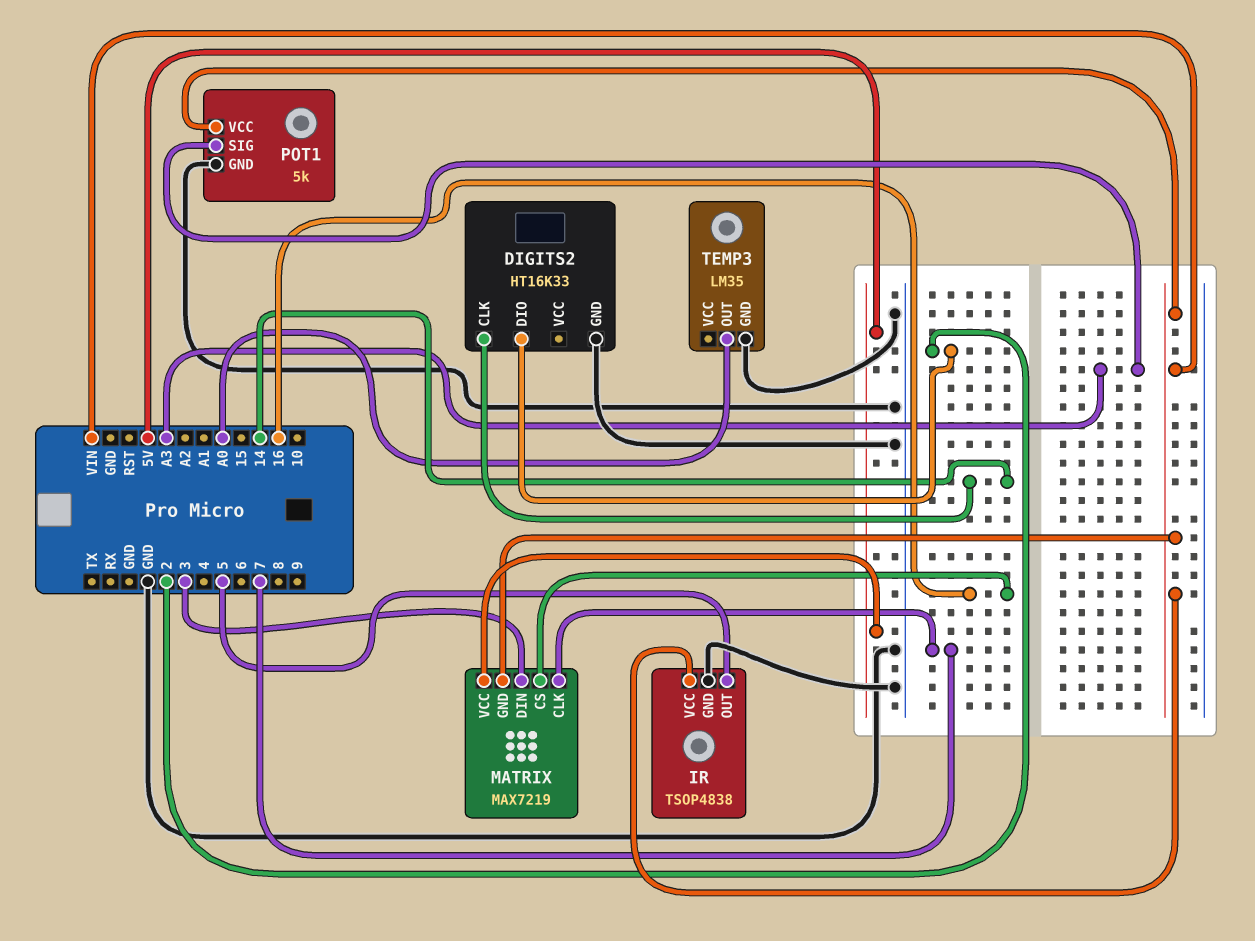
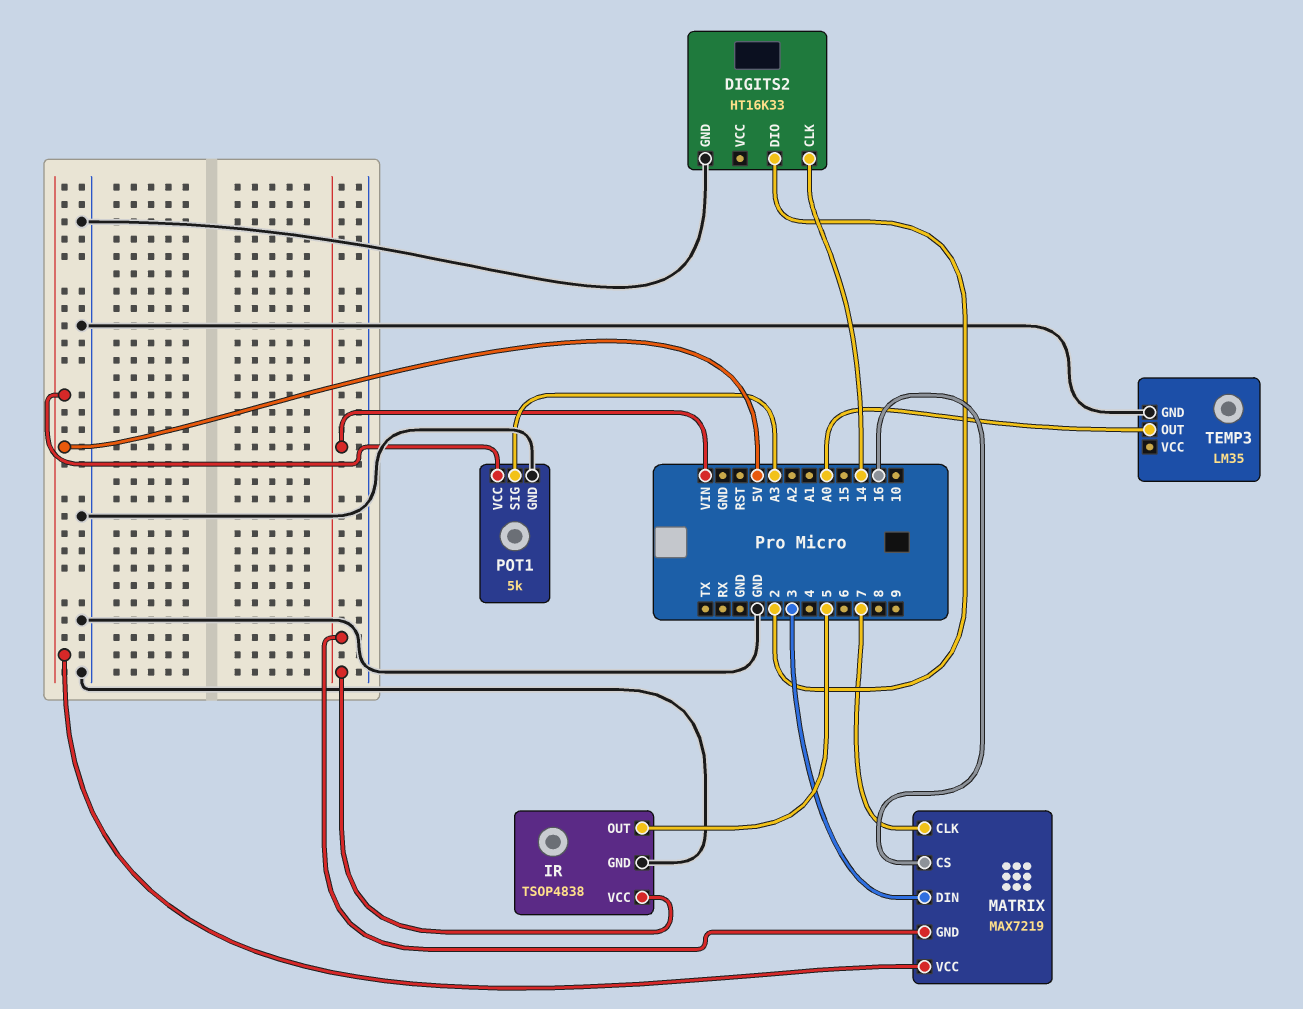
POT1 pin VCC: VIN -> 5V

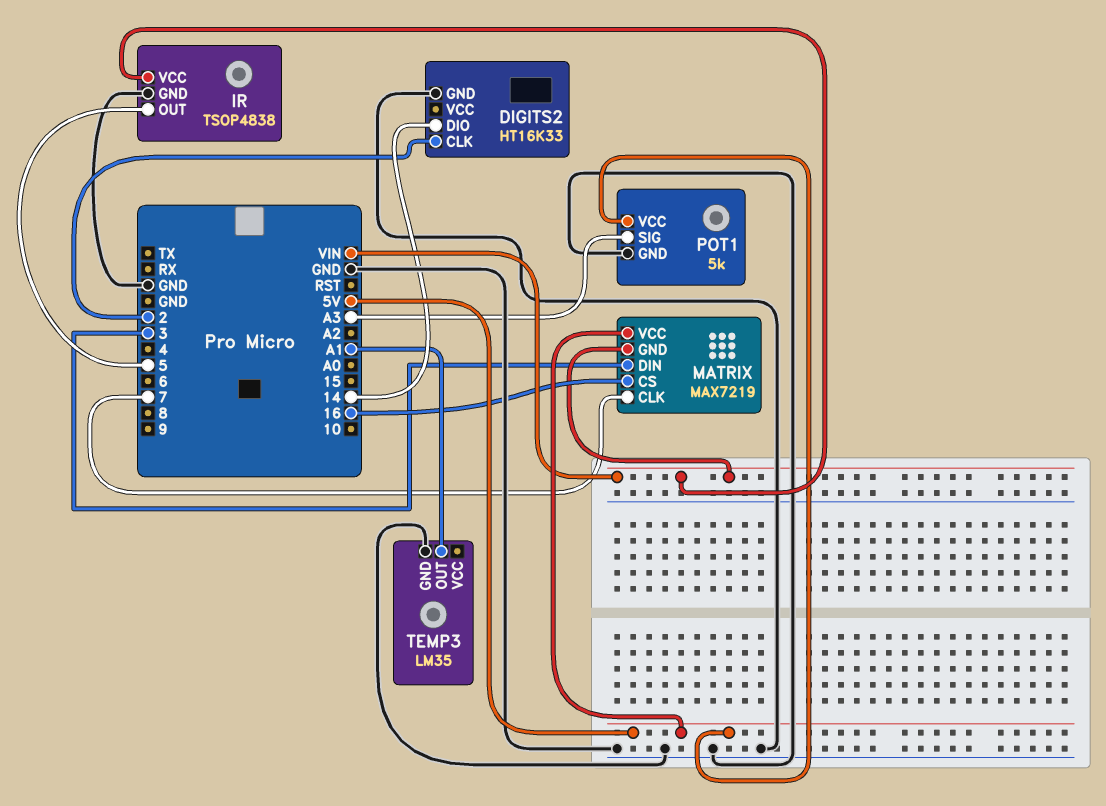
DIGITS2 pin CLK: 14 -> 2
DIGITS2 pin DIO: 2 -> 14
TEMP3 pin OUT: A0 -> A1

